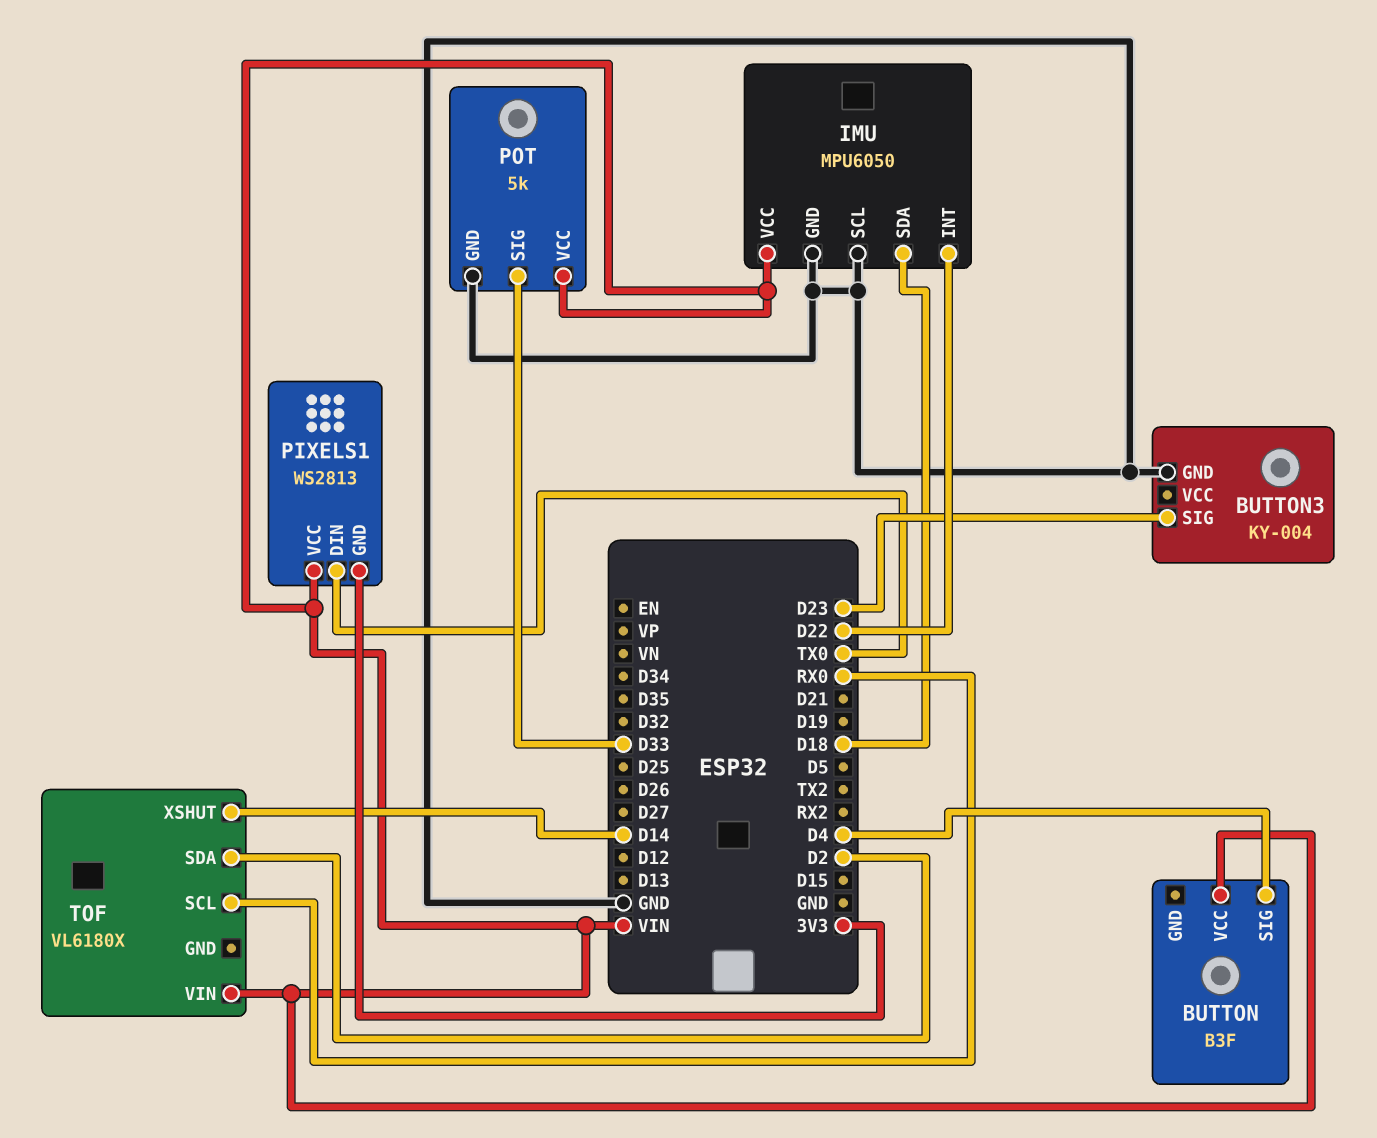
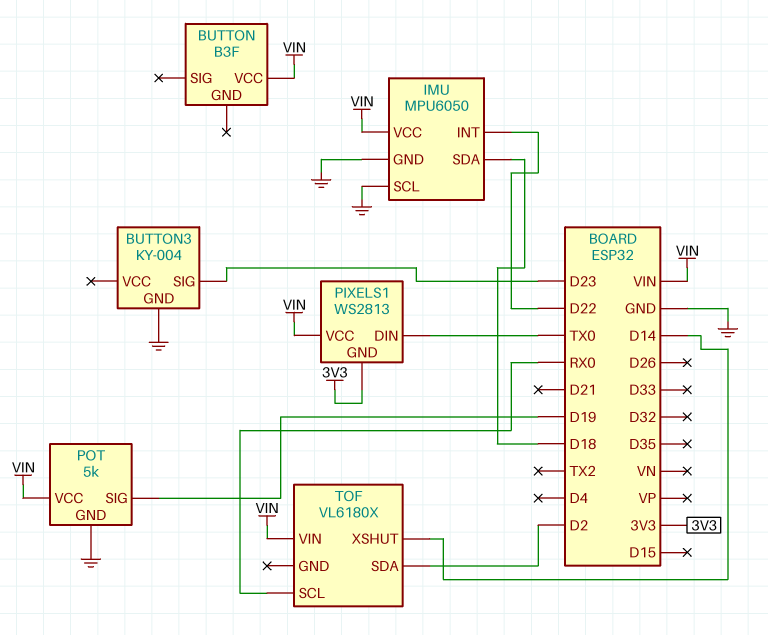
BUTTON pin SIG: D4 -> none
POT pin SIG: D33 -> D19

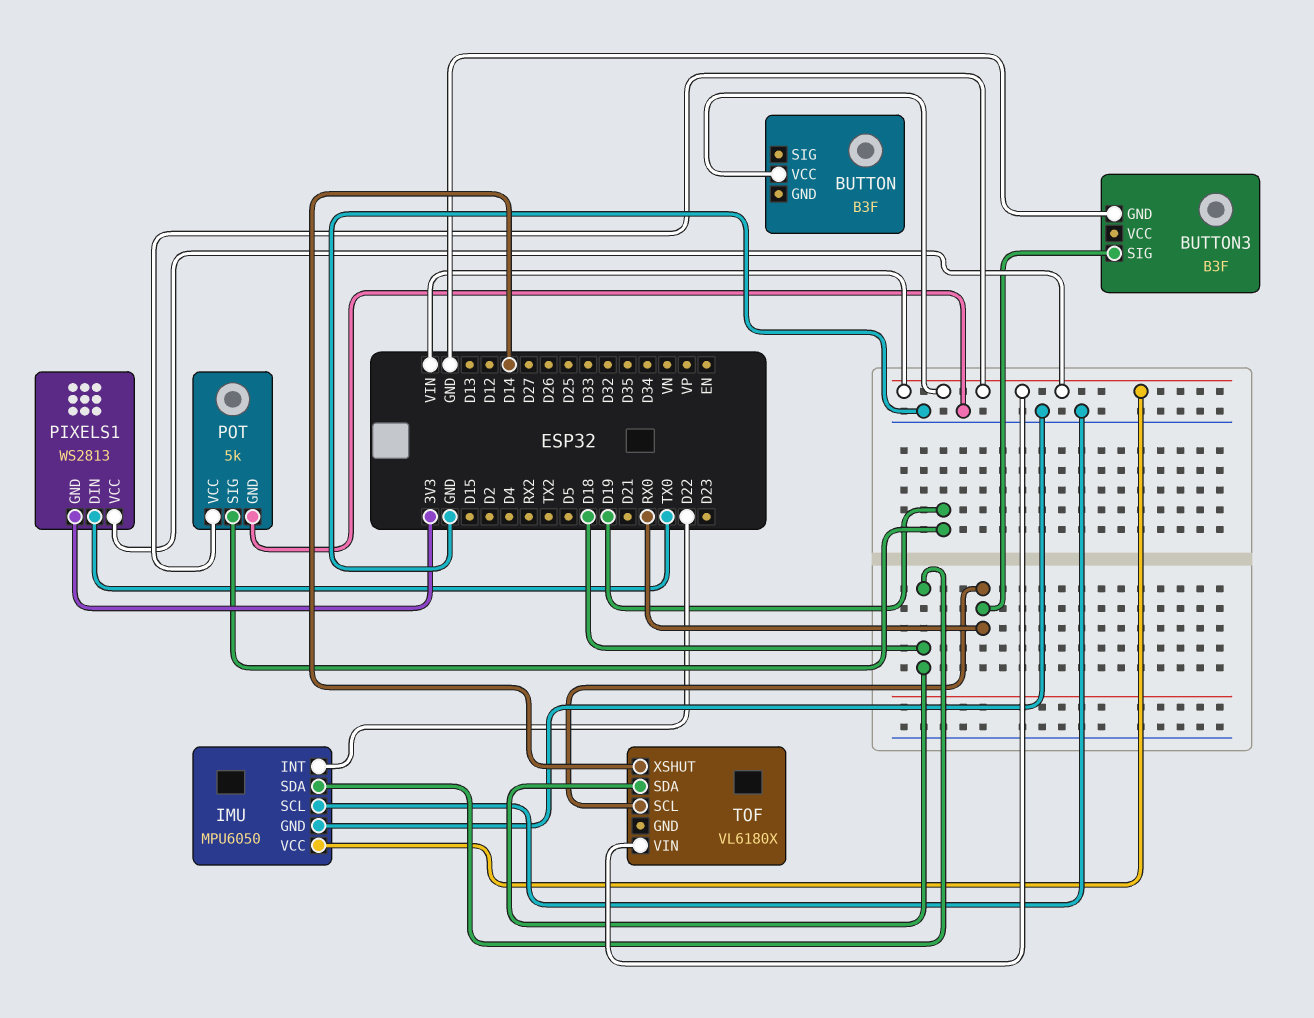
BUTTON3: KY-004 -> B3F
BUTTON3 pin SIG: D23 -> RX0
TOF pin SDA: D2 -> D18

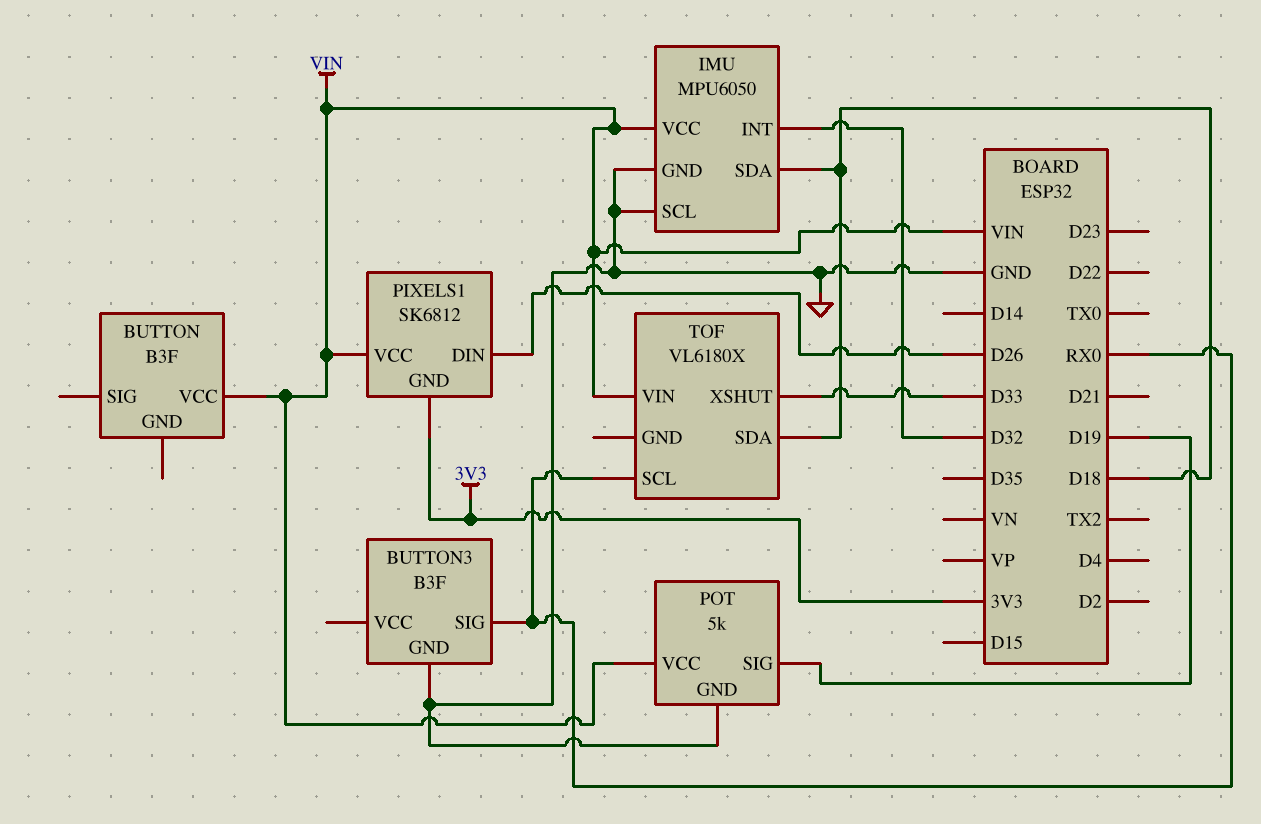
IMU pin INT: D22 -> D32
PIXELS1: WS2813 -> SK6812
PIXELS1 pin DIN: TX0 -> D26
TOF pin XSHUT: D14 -> D33

